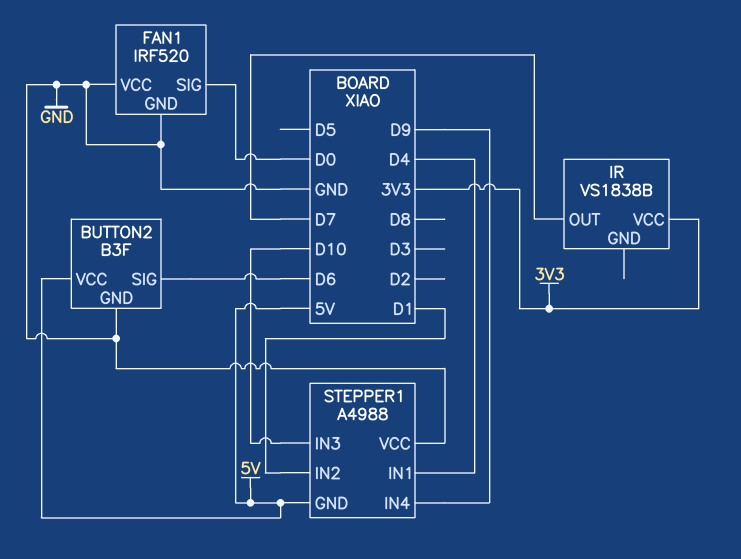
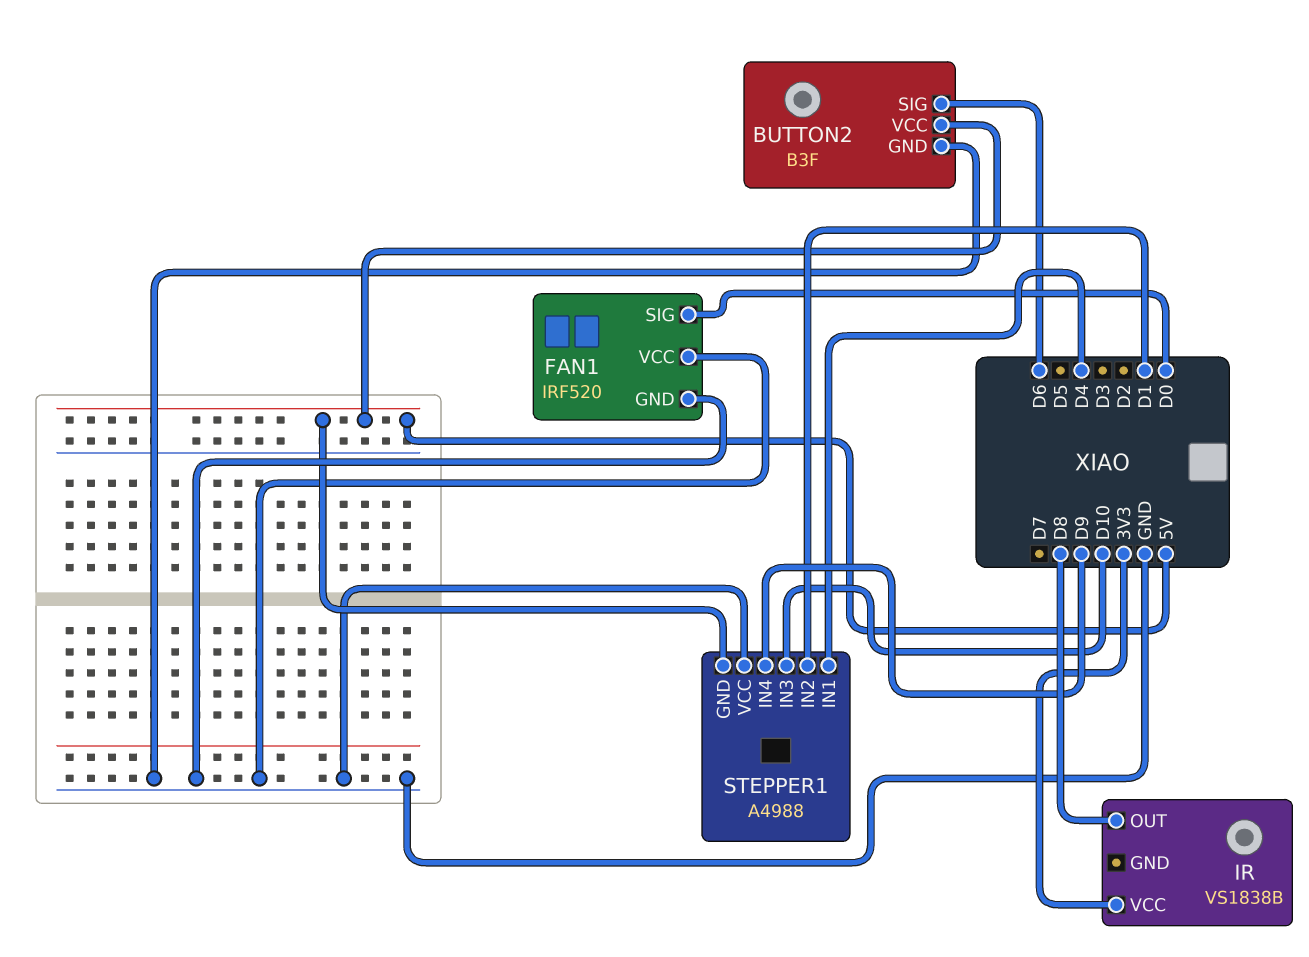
IR pin OUT: D7 -> D8

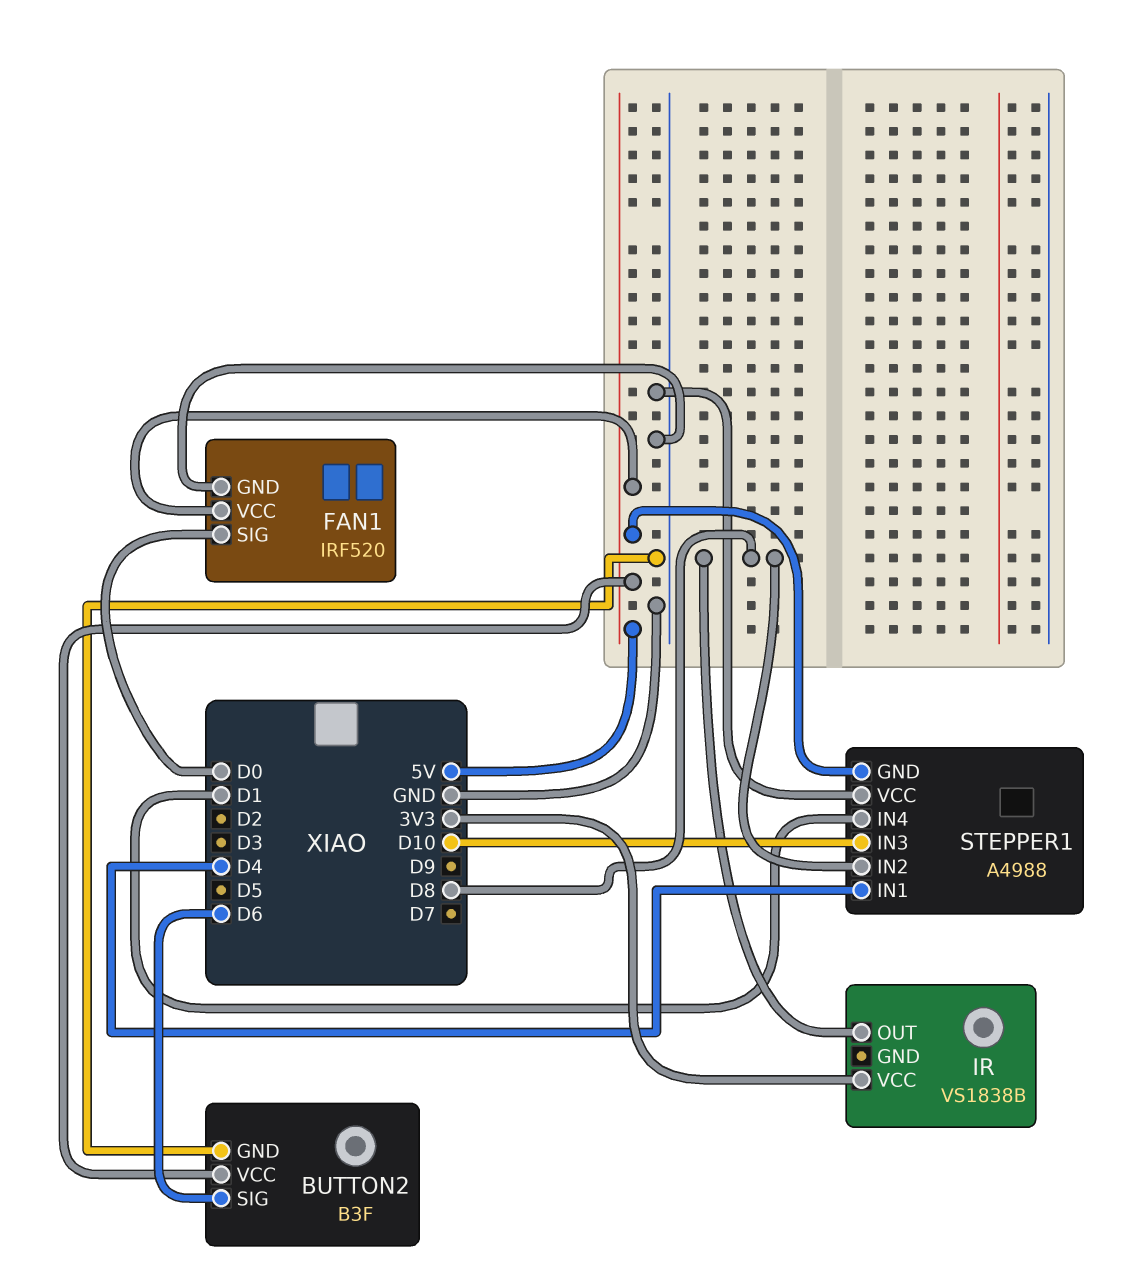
FAN1 pin VCC: GND -> 5V
STEPPER1 pin IN2: D1 -> D8
STEPPER1 pin IN4: D9 -> D1

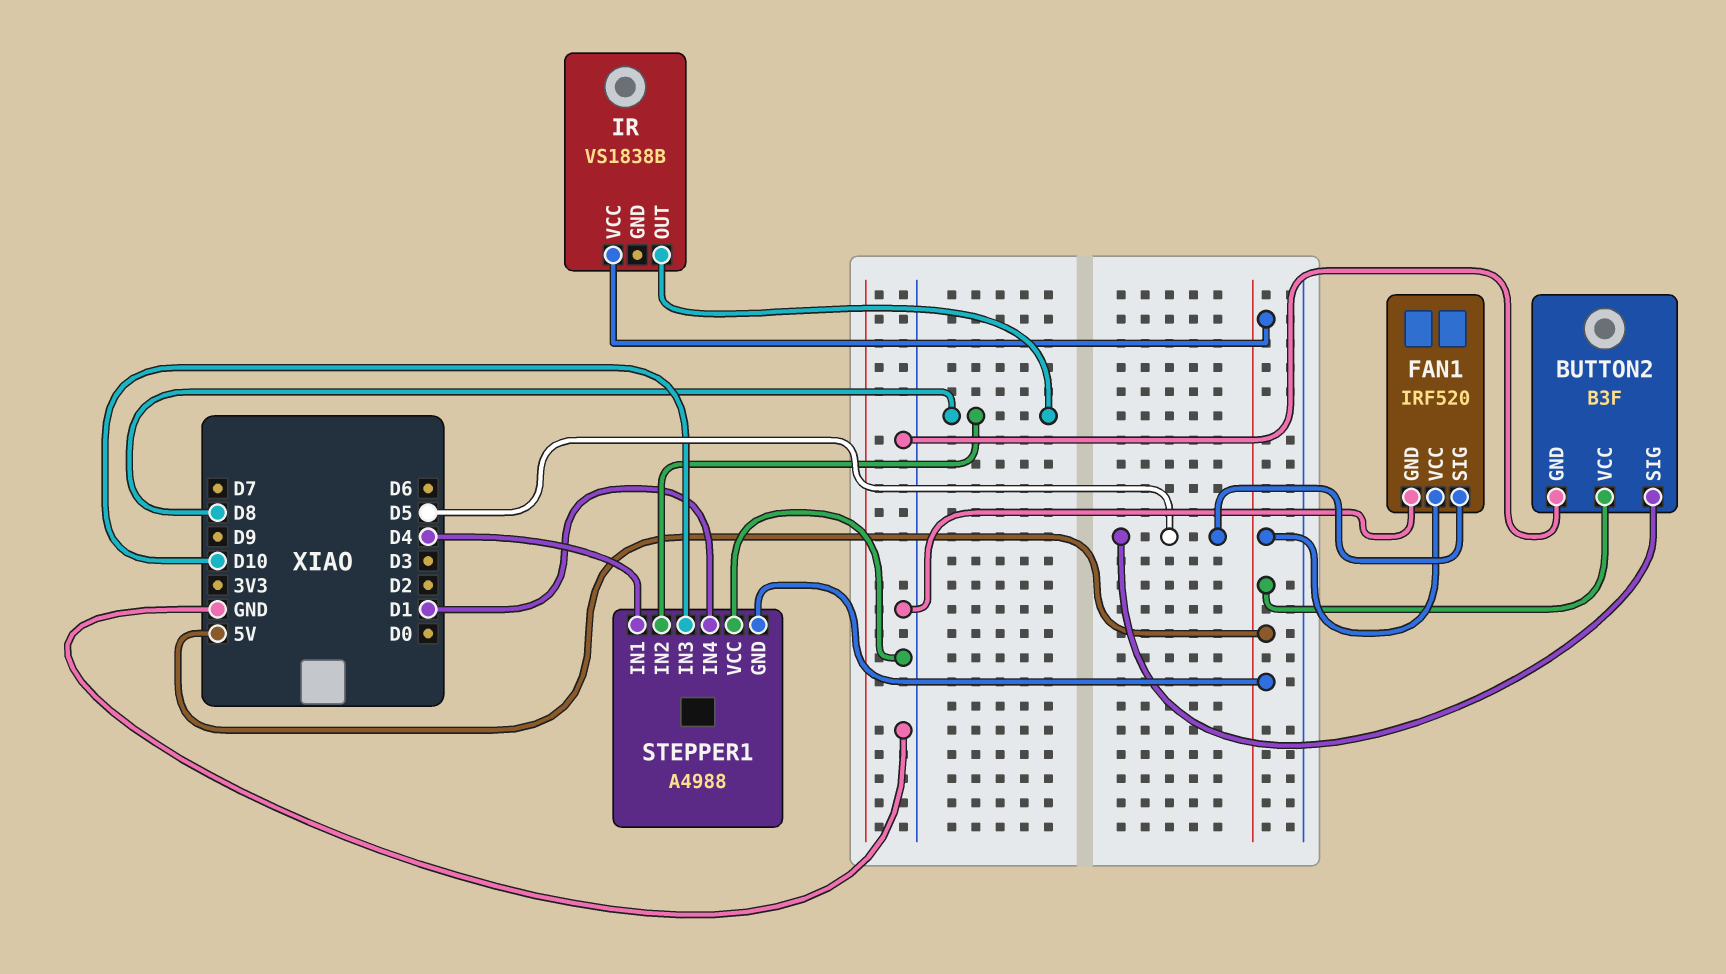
BUTTON2 pin SIG: D6 -> D5
FAN1 pin SIG: D0 -> D5
IR pin VCC: 3V3 -> 5V

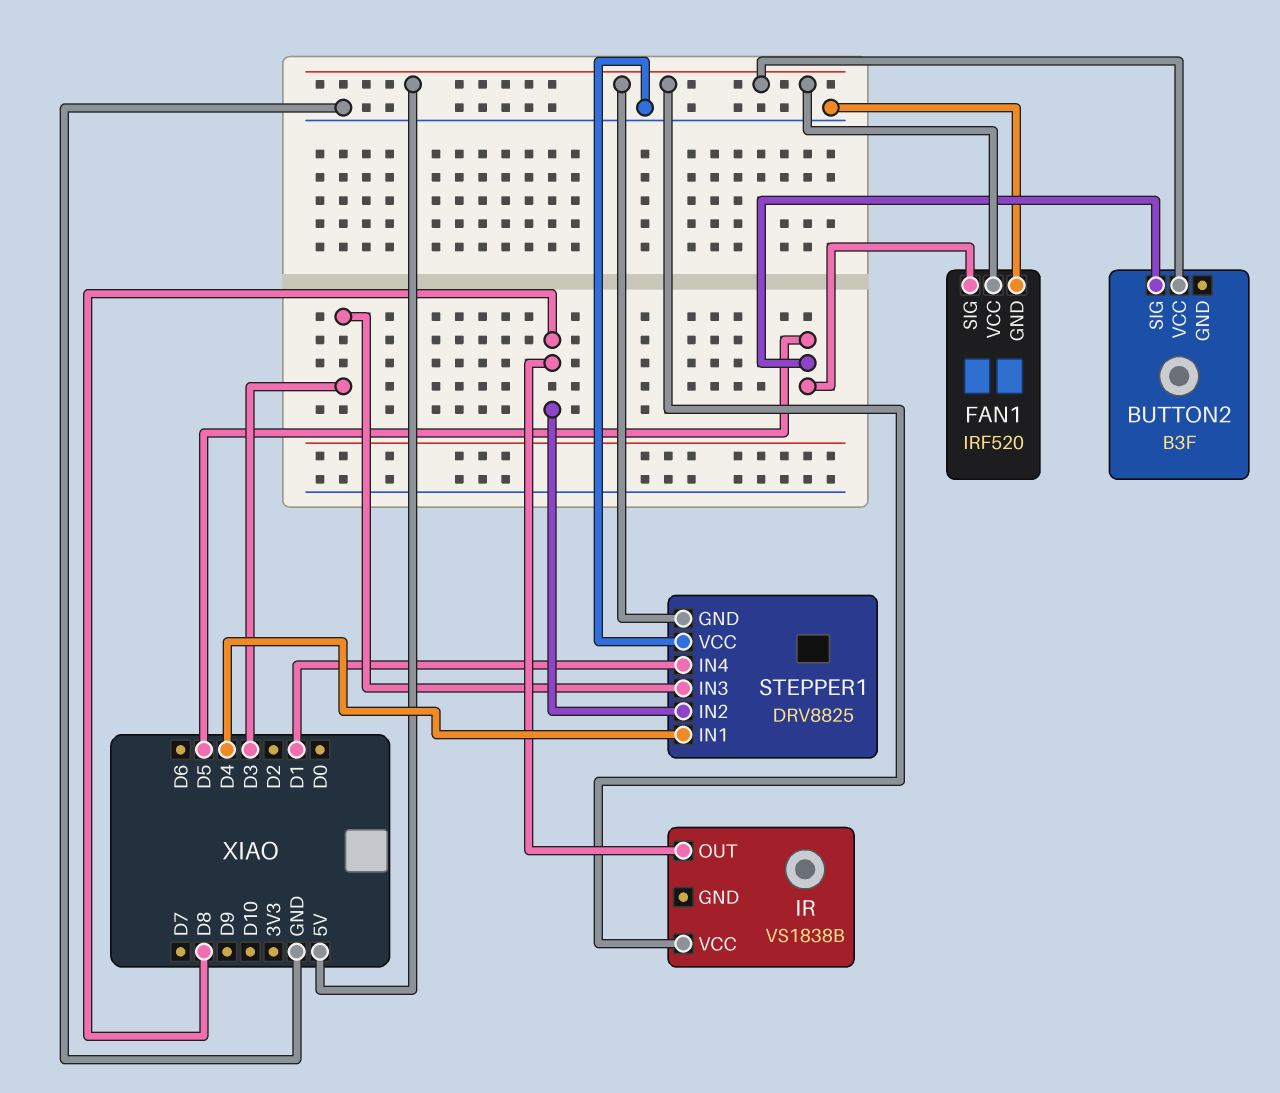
BUTTON2 pin GND: GND -> none
STEPPER1: A4988 -> DRV8825
STEPPER1 pin IN3: D10 -> D3

